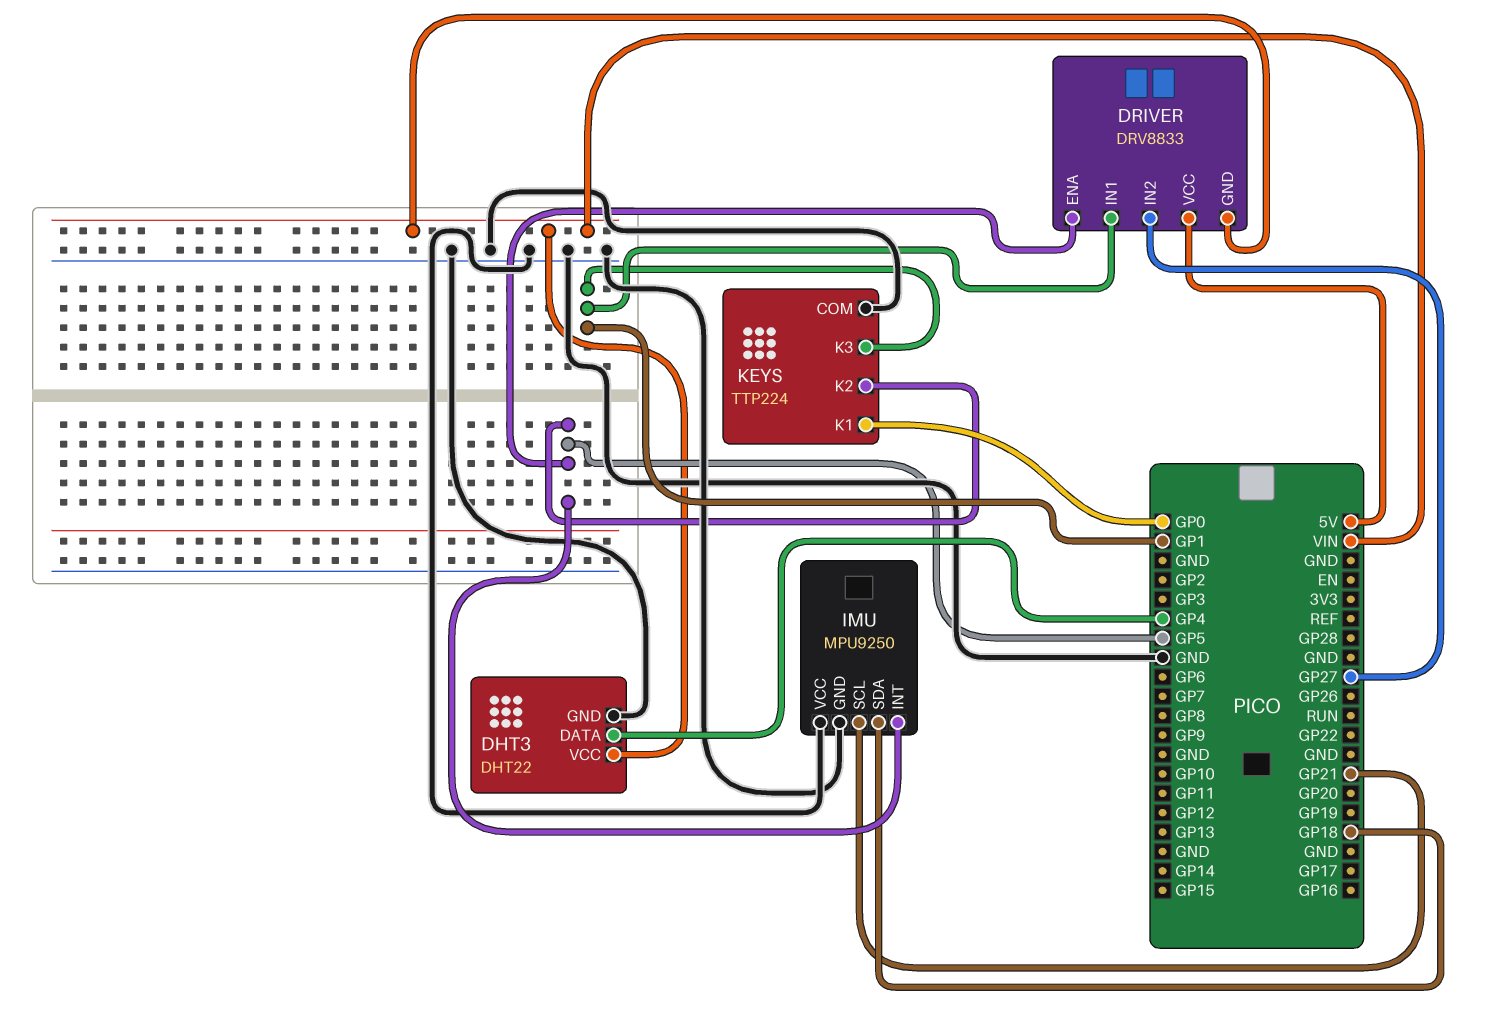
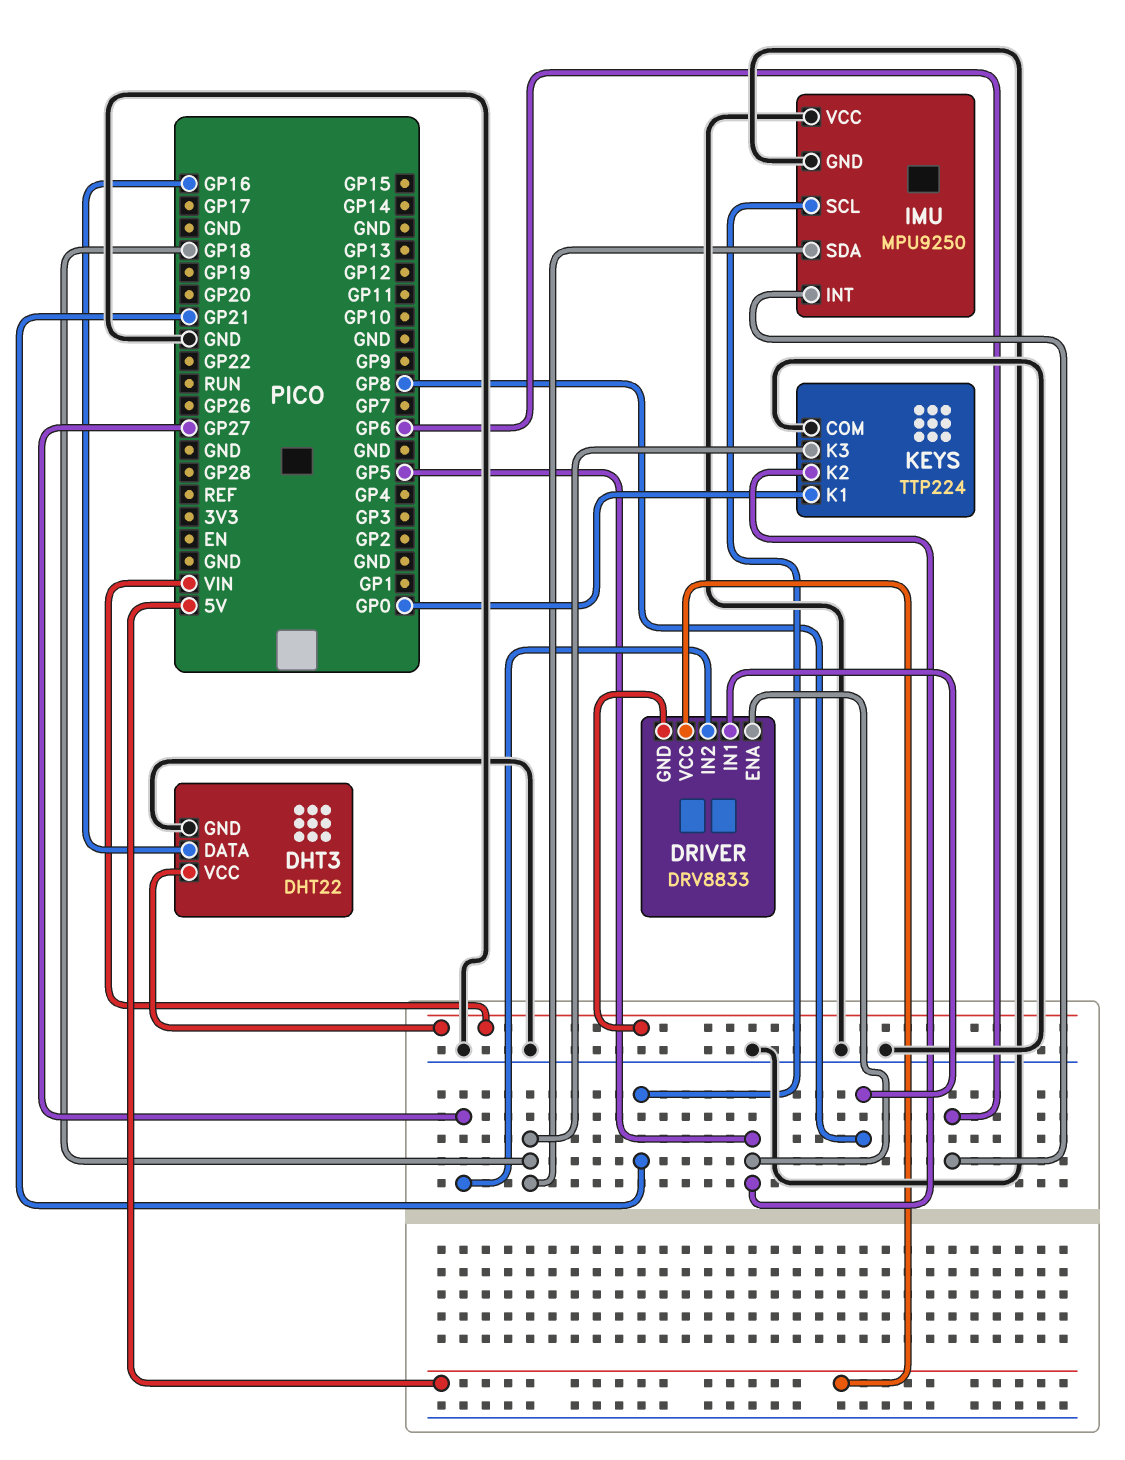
DHT3 pin DATA: GP4 -> GP16
DRIVER pin IN1: GP1 -> GP8
IMU pin INT: GP5 -> GP6
KEYS pin K3: GP1 -> GP18

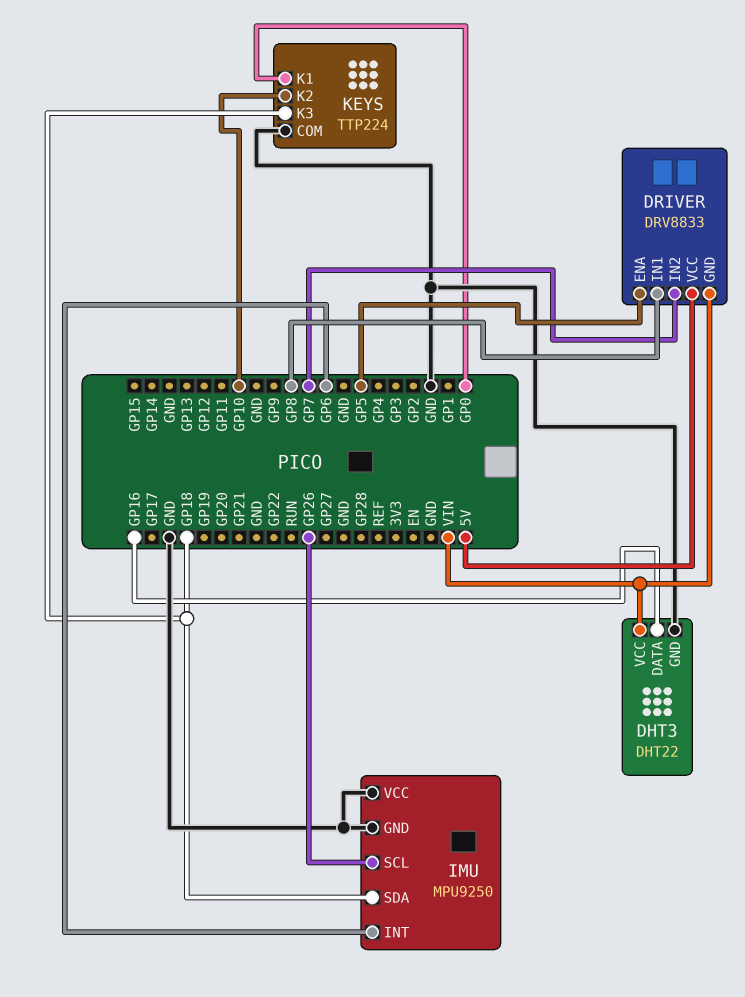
DRIVER pin IN2: GP27 -> GP7
IMU pin SCL: GP21 -> GP26
KEYS pin K2: GP5 -> GP10

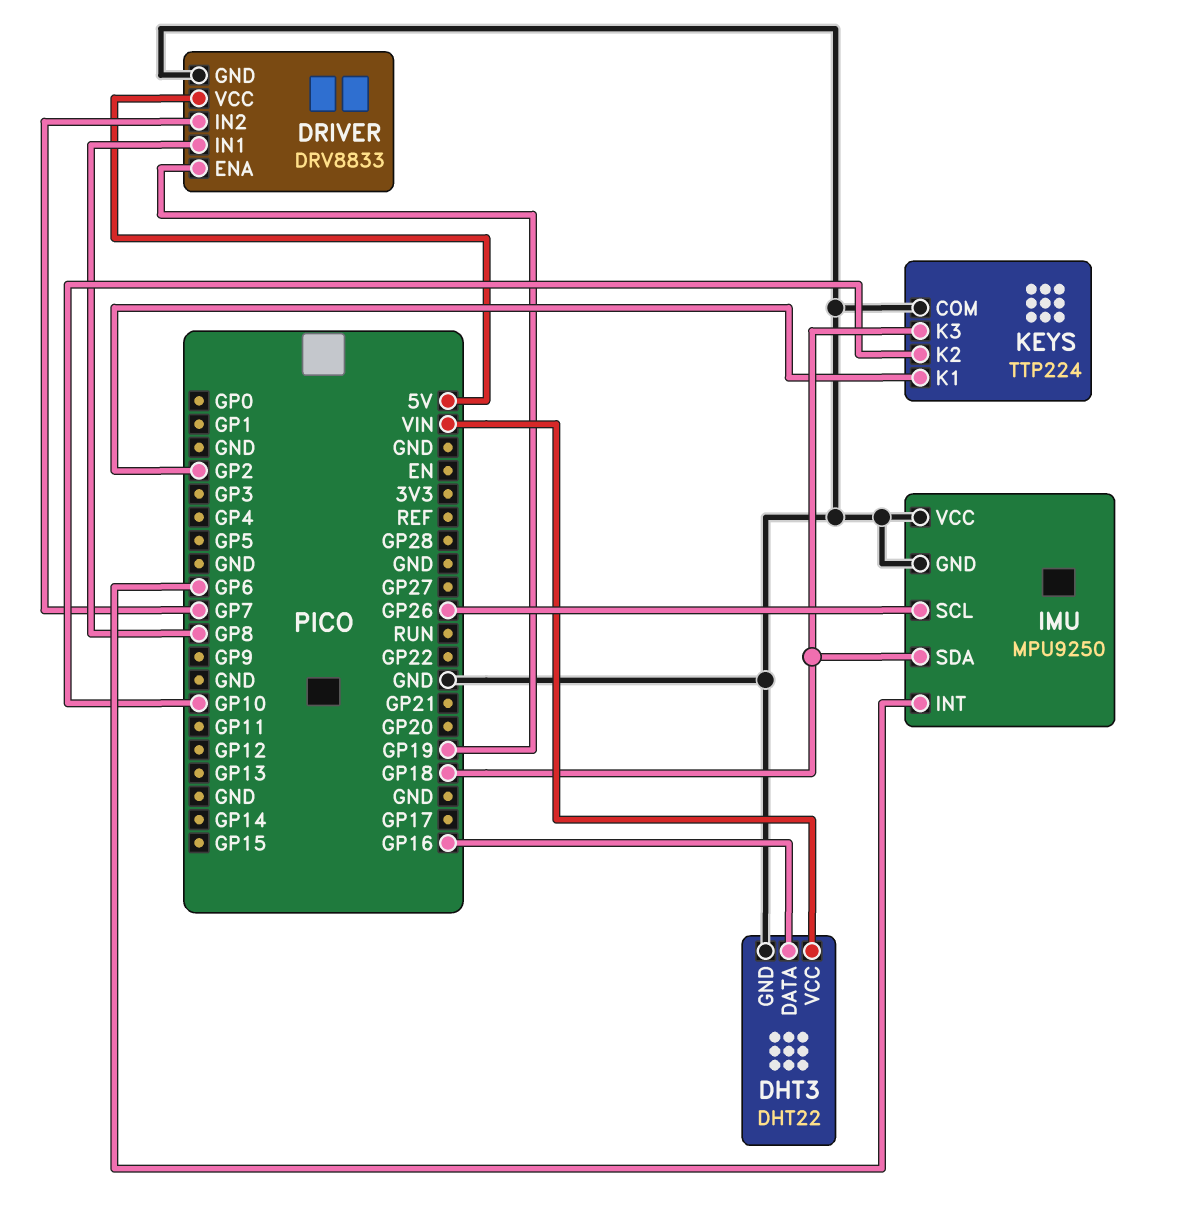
DRIVER pin ENA: GP5 -> GP19
DRIVER pin GND: VIN -> GND
KEYS pin K1: GP0 -> GP2

